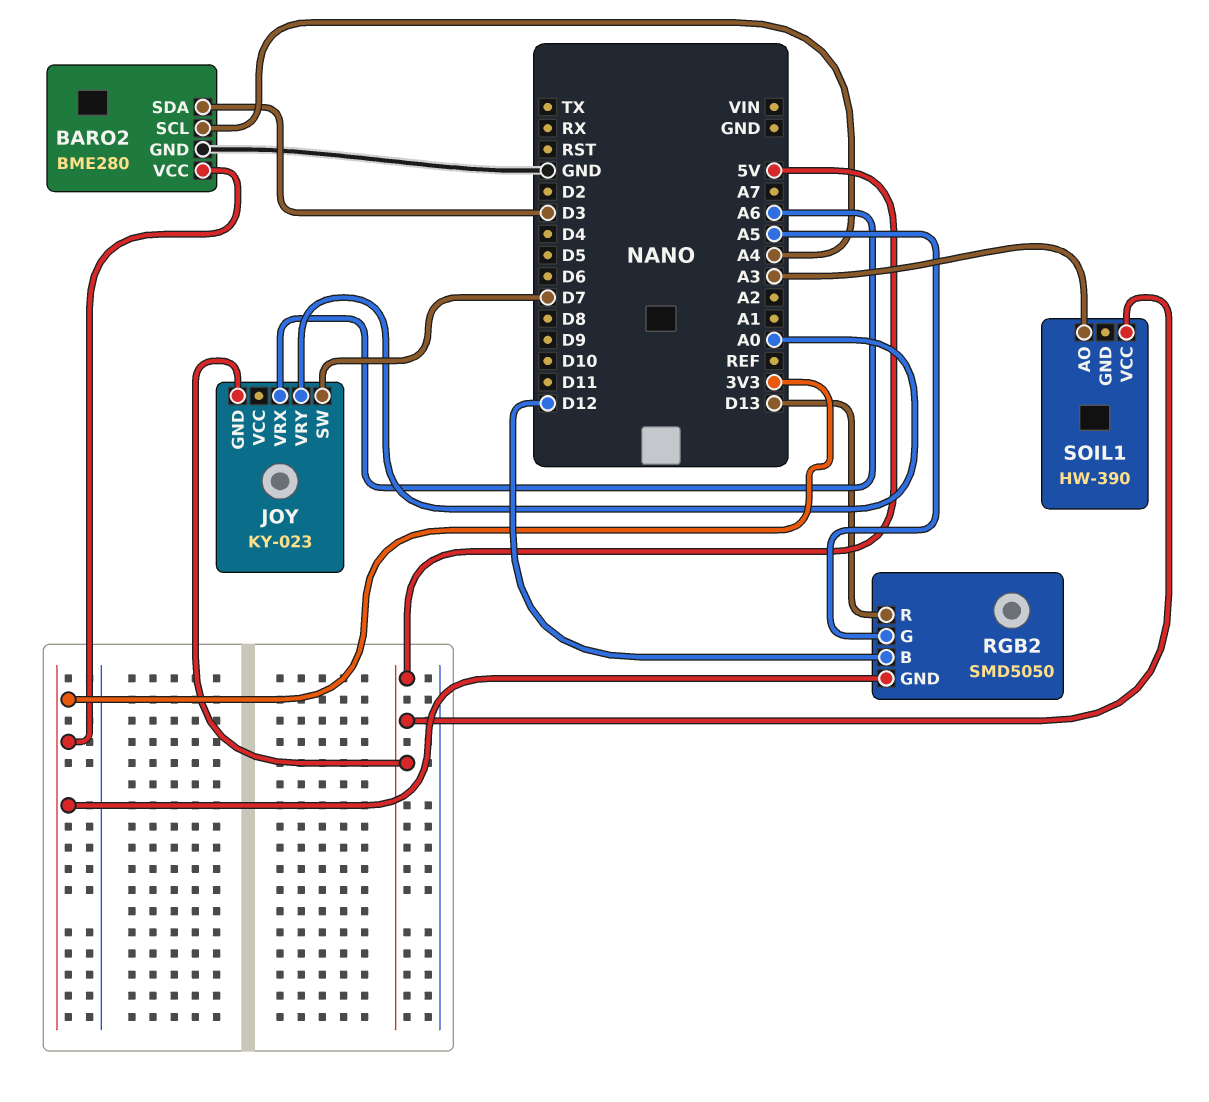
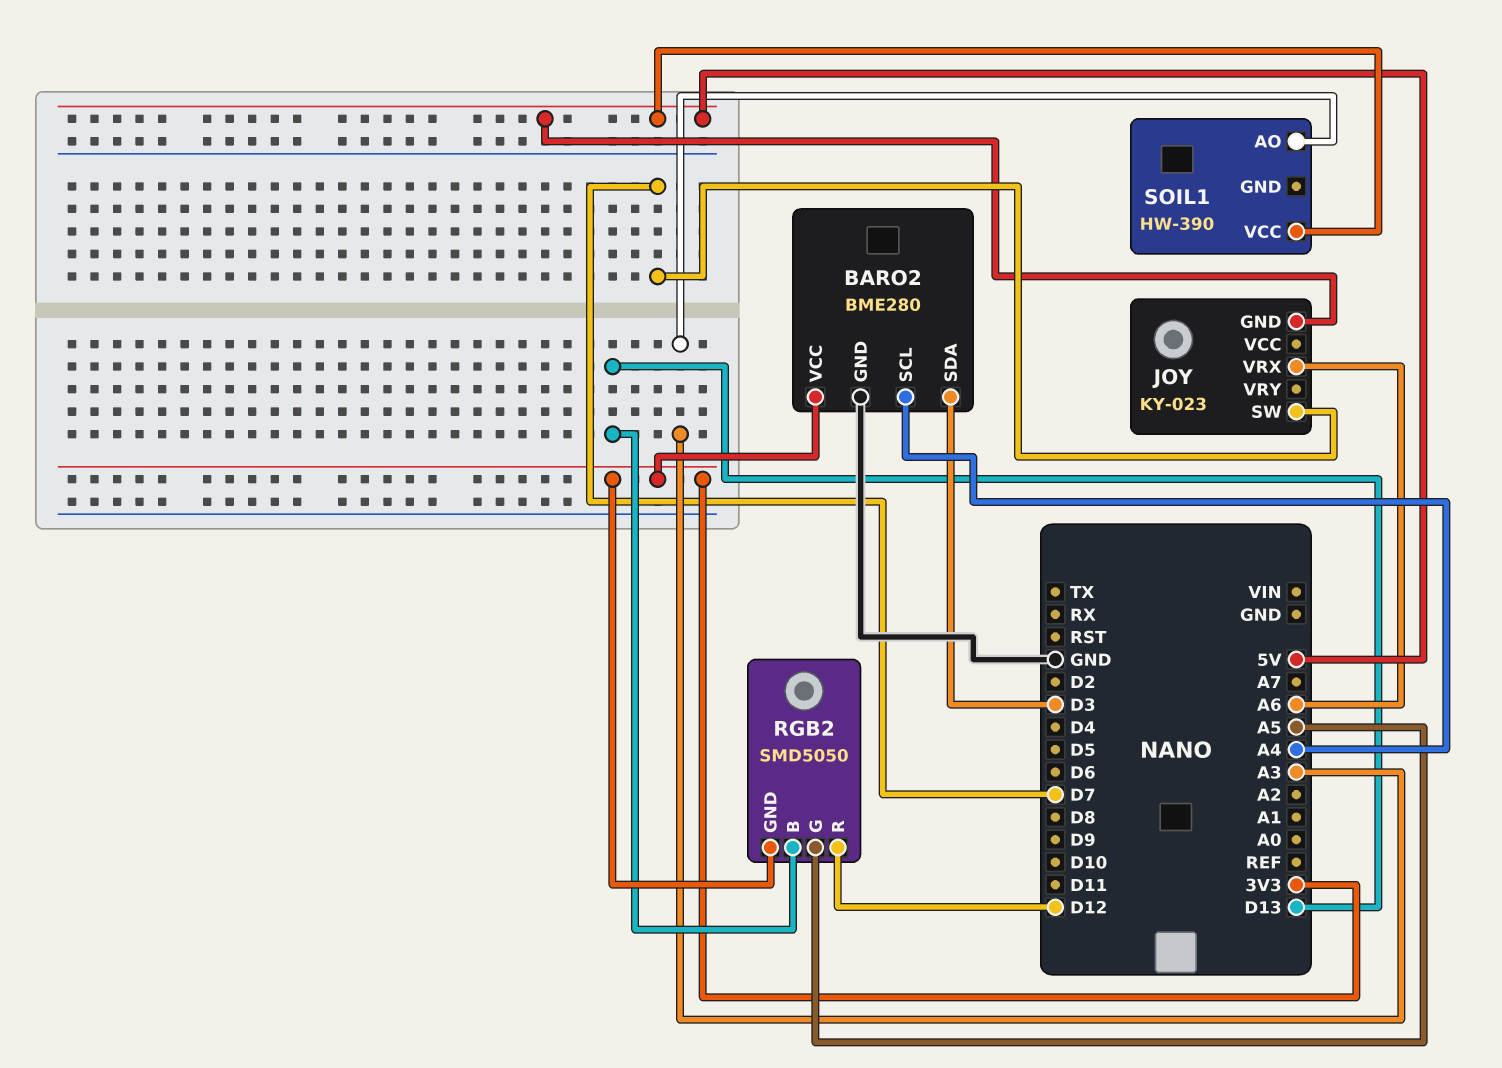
JOY pin VRY: A0 -> none
RGB2 pin B: D12 -> D13
RGB2 pin R: D13 -> D12

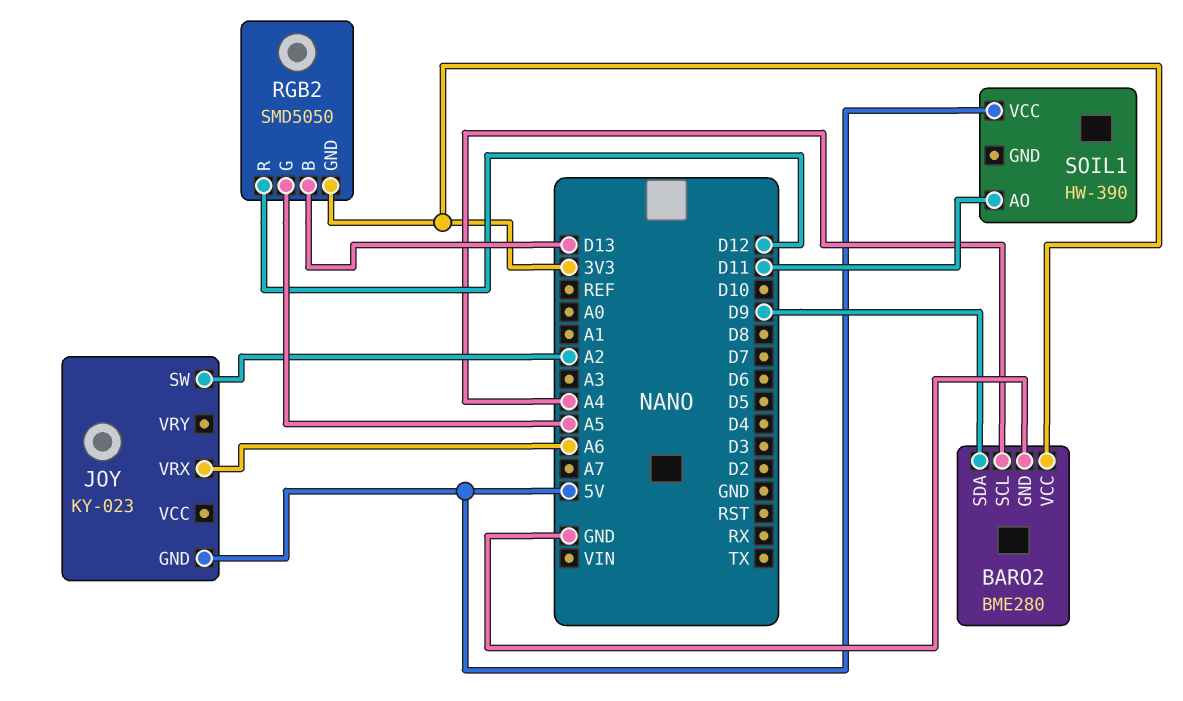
BARO2 pin SDA: D3 -> D9
JOY pin SW: D7 -> A2
SOIL1 pin AO: A3 -> D11

